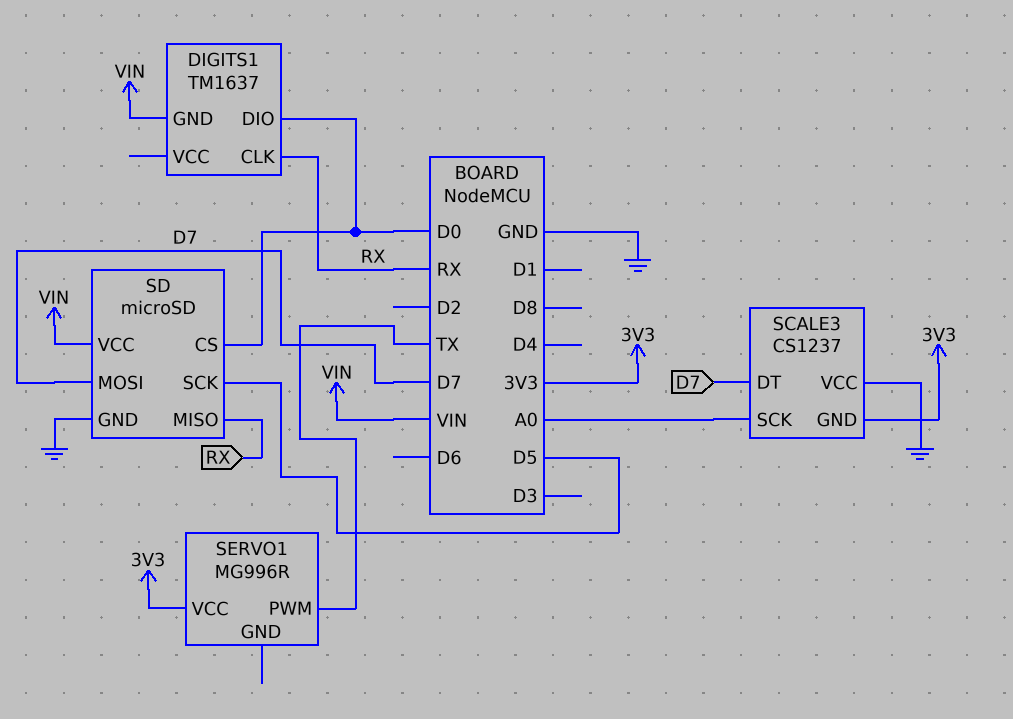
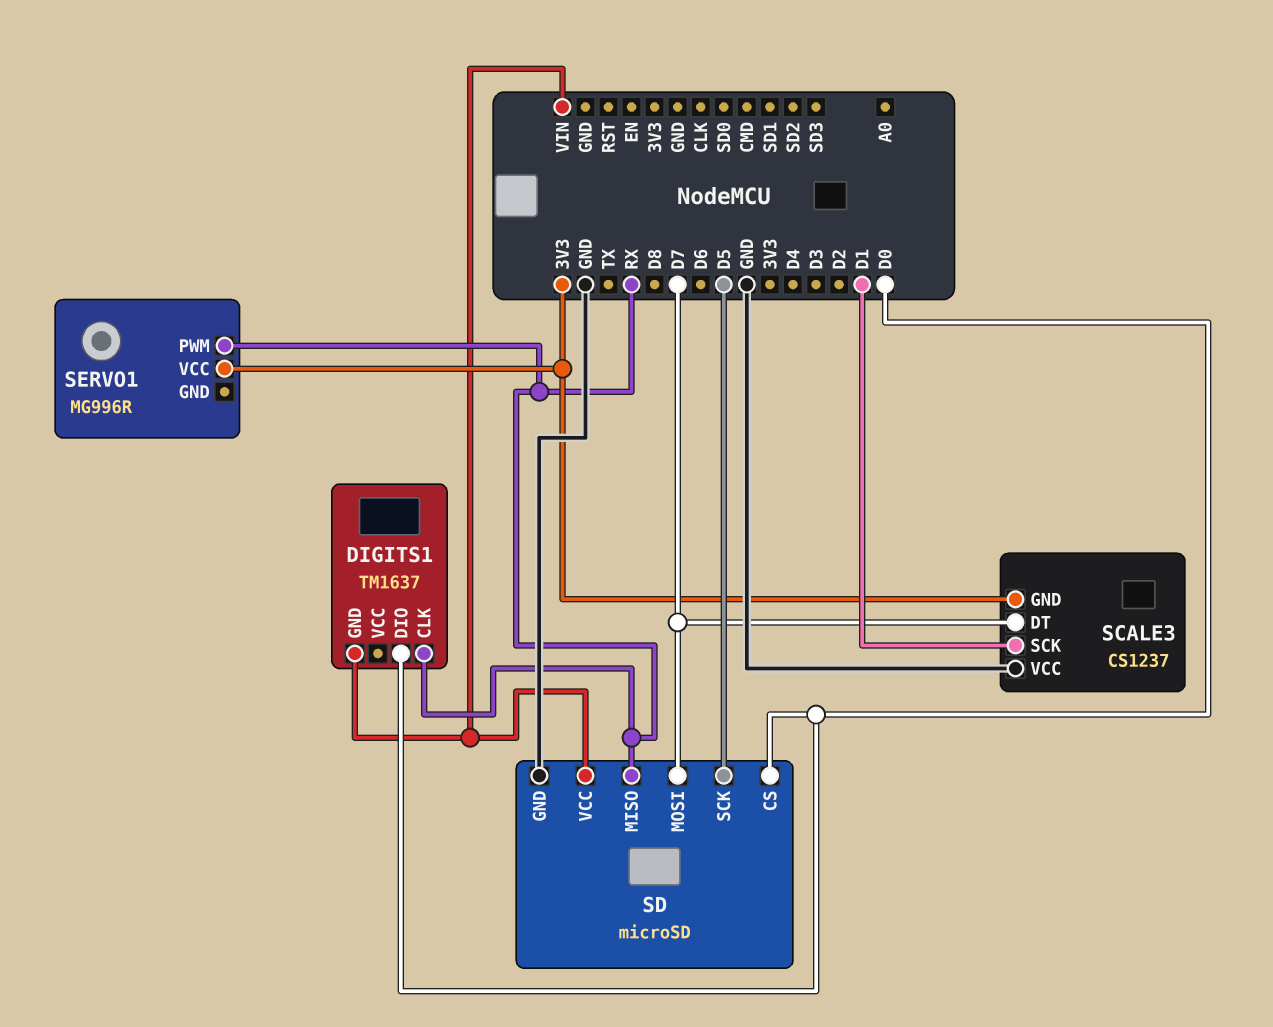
SCALE3 pin SCK: A0 -> D1
SERVO1 pin PWM: TX -> RX

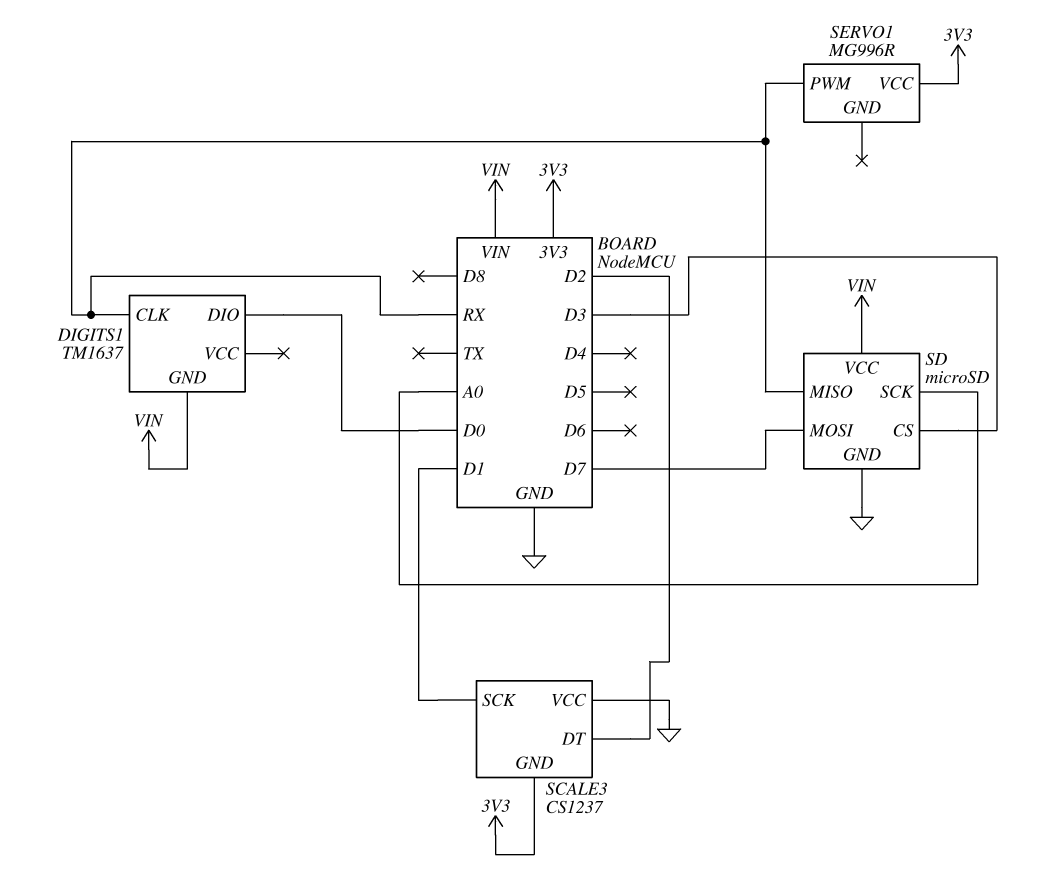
SCALE3 pin DT: D7 -> D2
SD pin CS: D0 -> D3
SD pin SCK: D5 -> A0

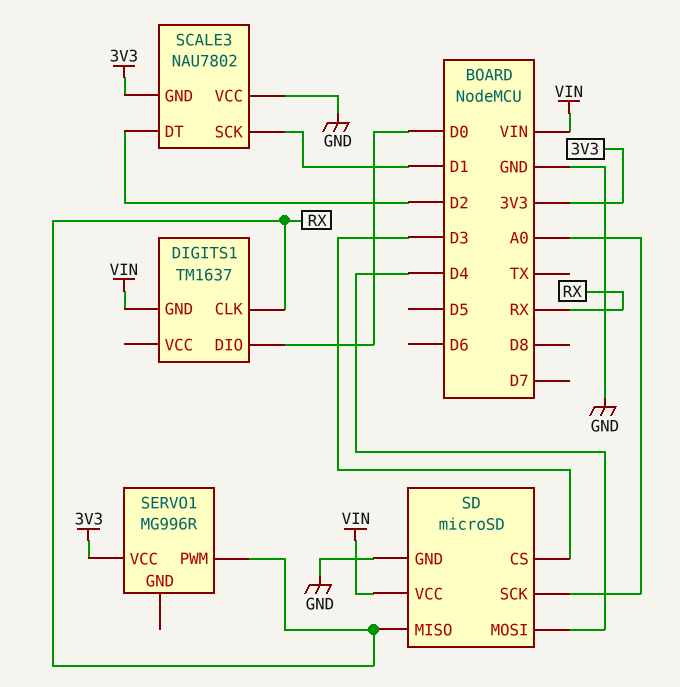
SCALE3: CS1237 -> NAU7802
SD pin MOSI: D7 -> D4

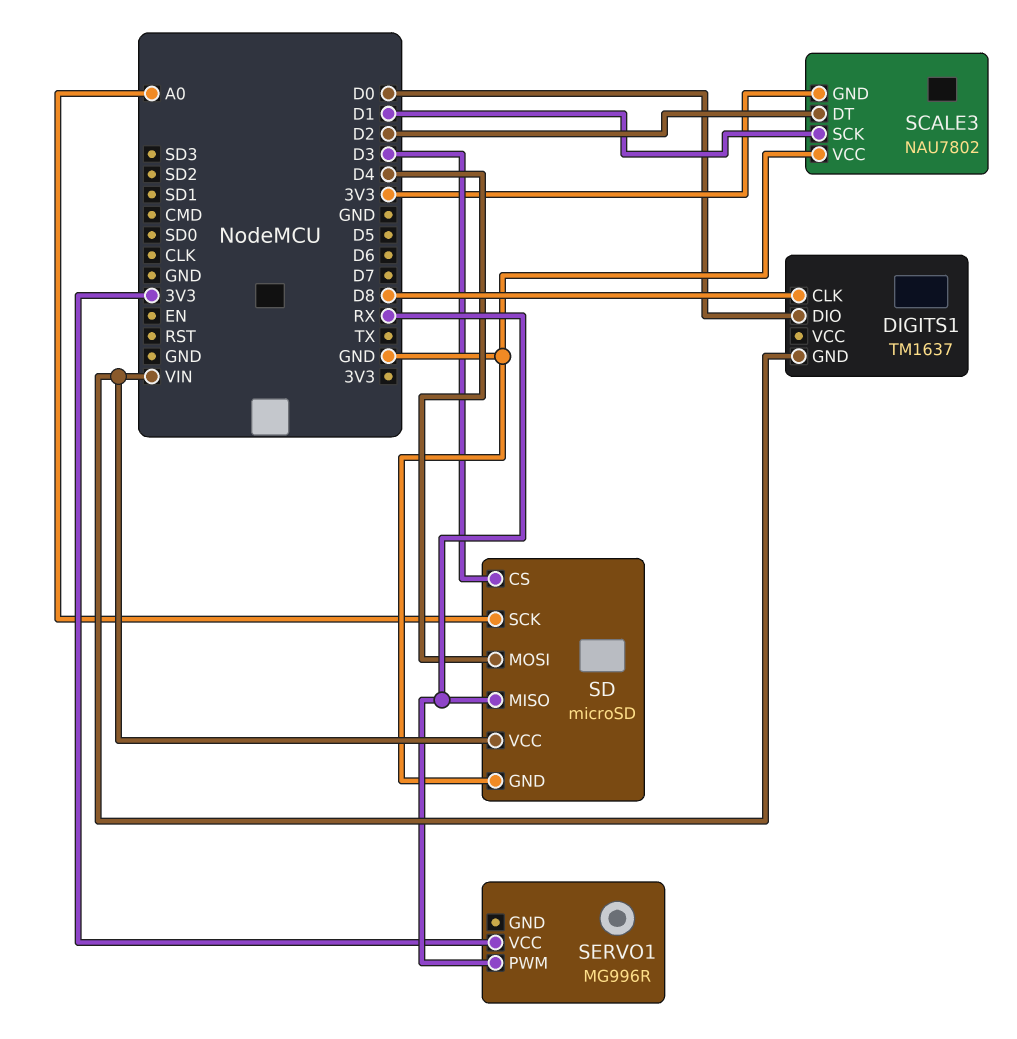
DIGITS1 pin CLK: RX -> D8

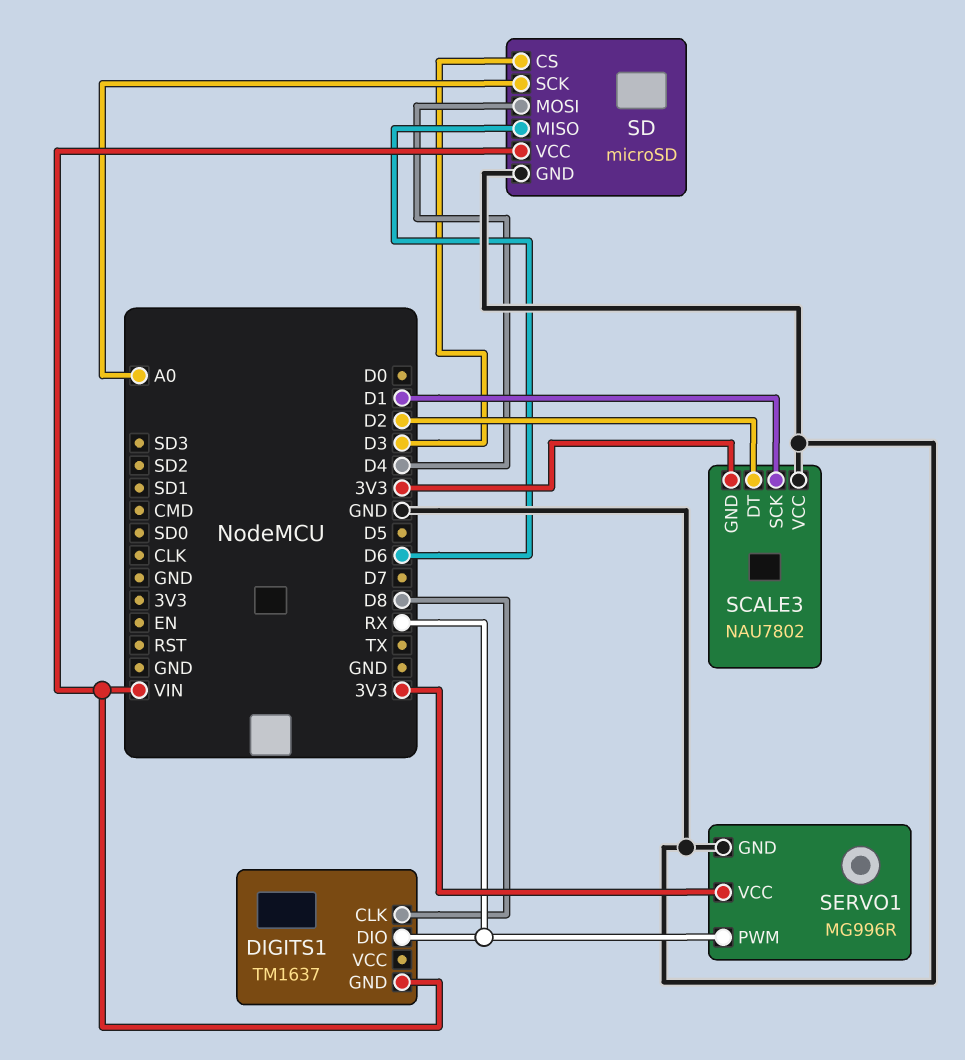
DIGITS1 pin DIO: D0 -> RX
SD pin MISO: RX -> D6
SERVO1 pin GND: none -> GND

